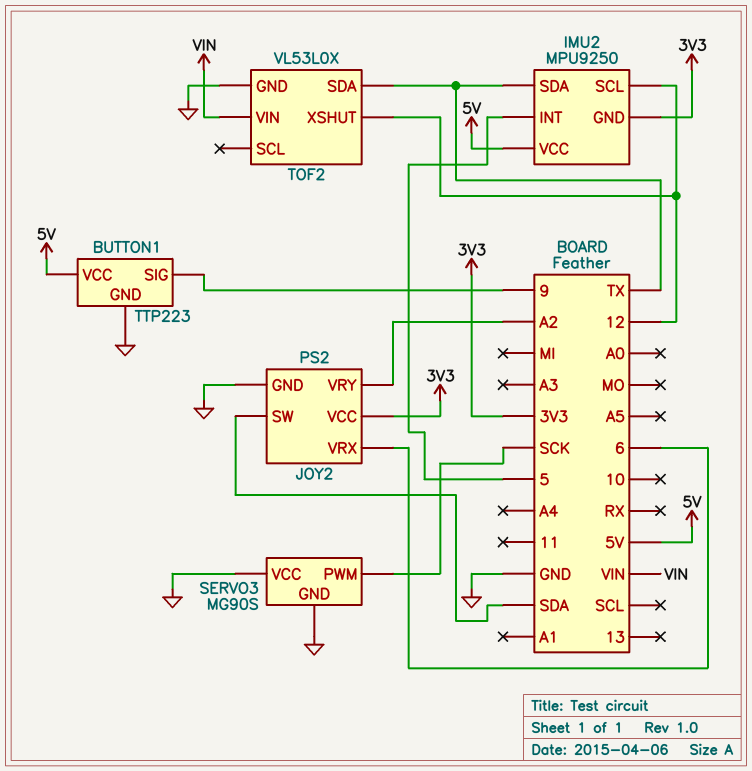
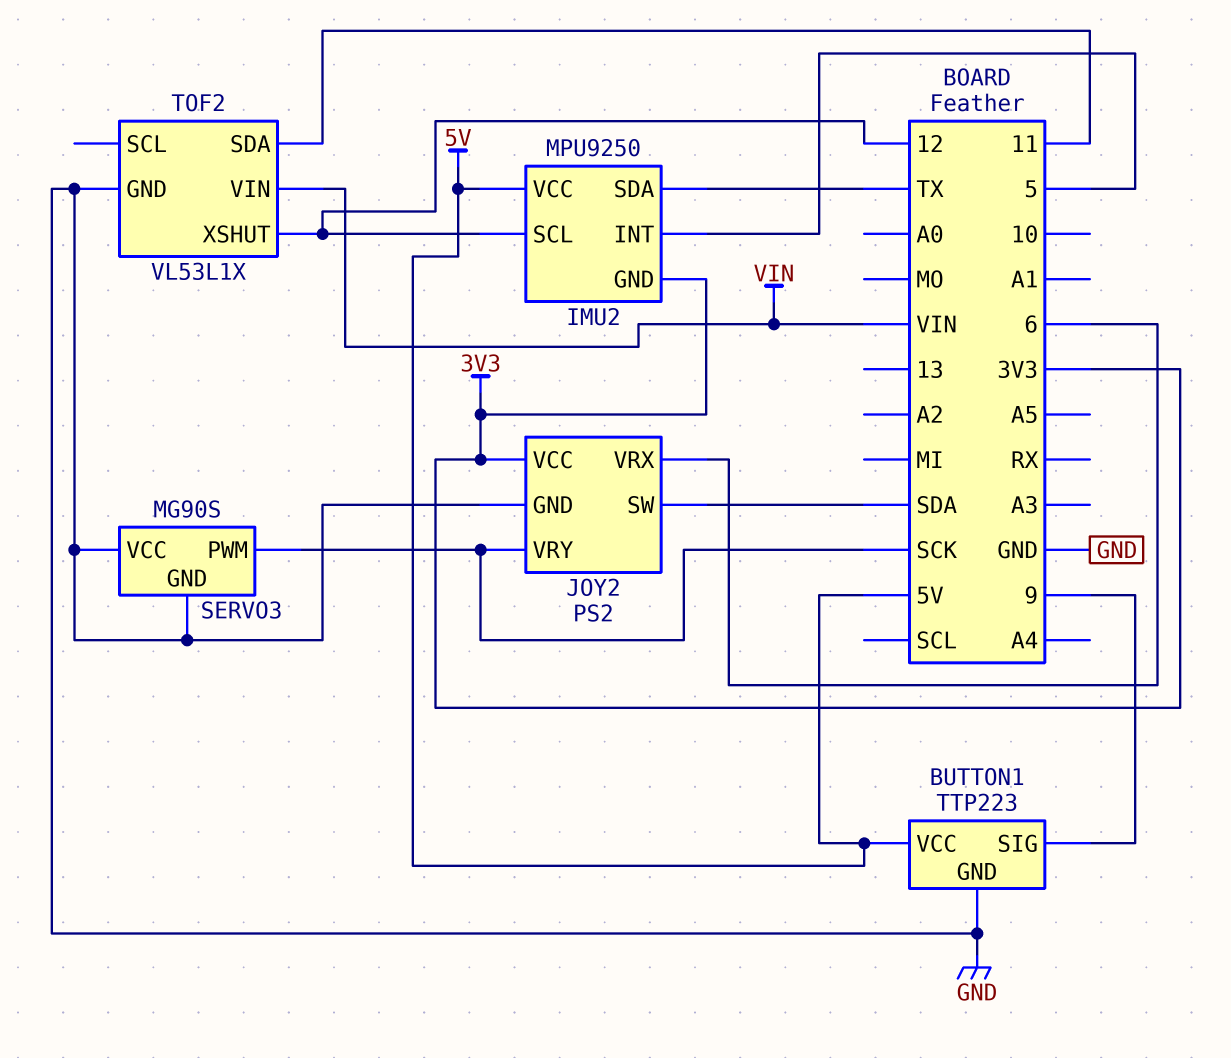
JOY2 pin VRY: A2 -> SCK
TOF2: VL53L0X -> VL53L1X
TOF2 pin SDA: TX -> 11

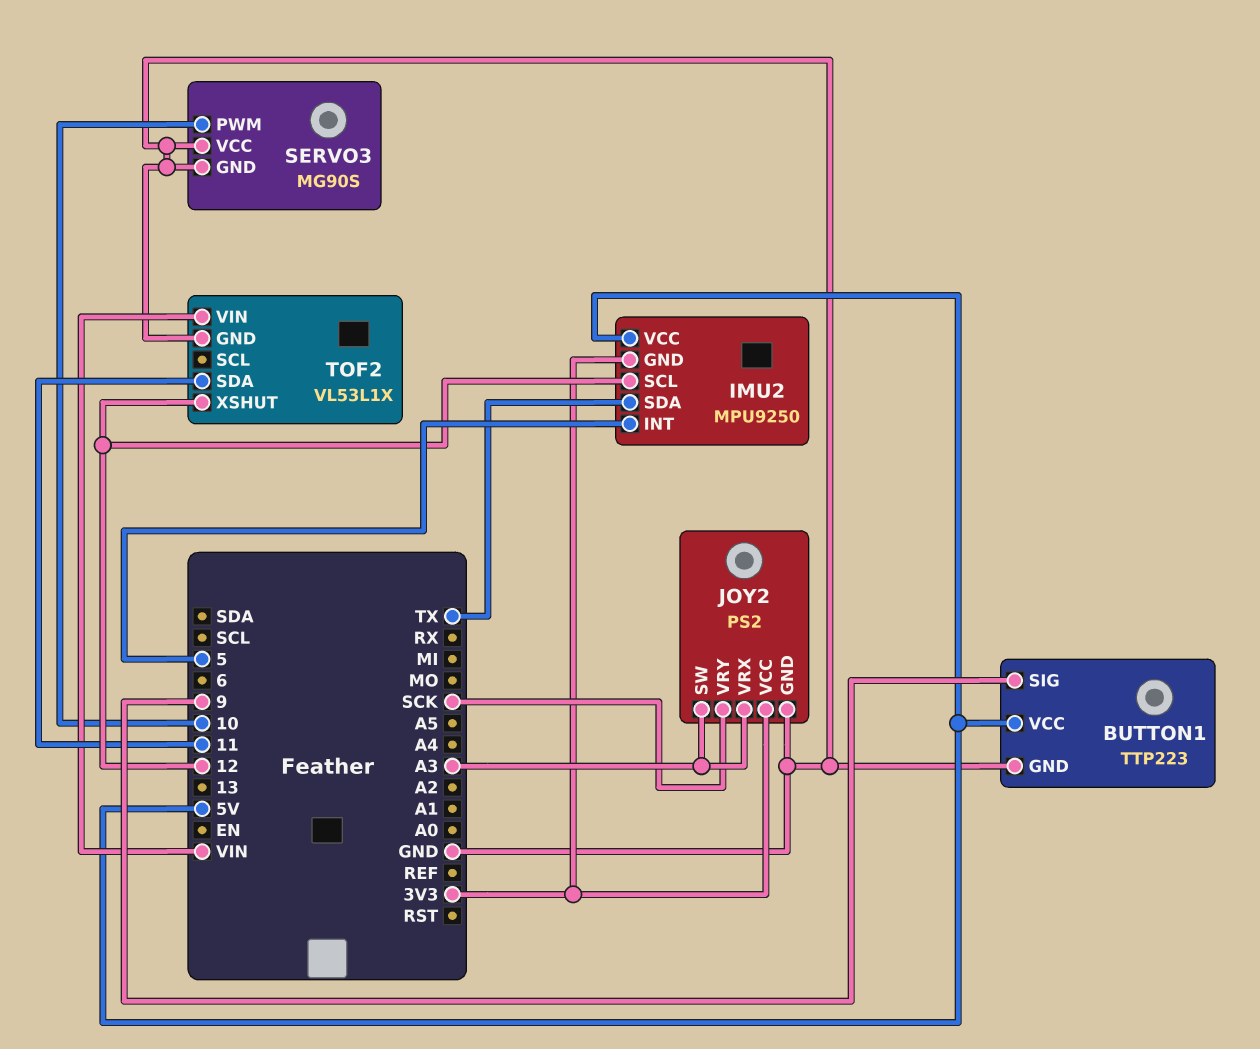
JOY2 pin SW: SDA -> A3
JOY2 pin VRX: 6 -> A3
SERVO3 pin PWM: SCK -> 10

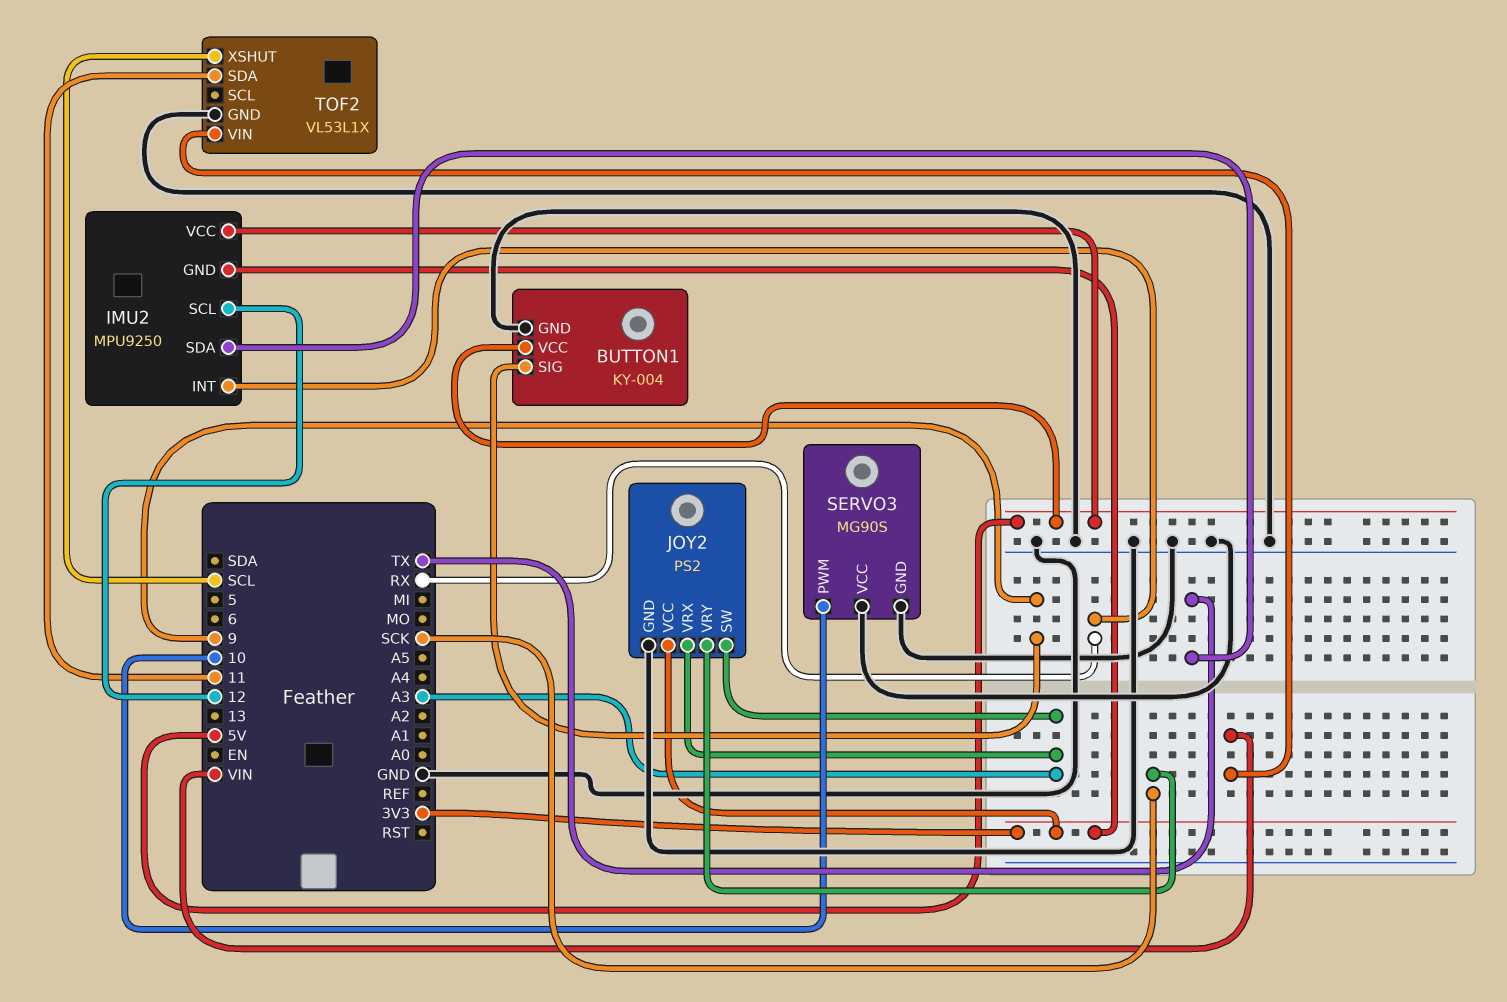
BUTTON1: TTP223 -> KY-004
IMU2 pin INT: 5 -> RX
TOF2 pin XSHUT: 12 -> SCL

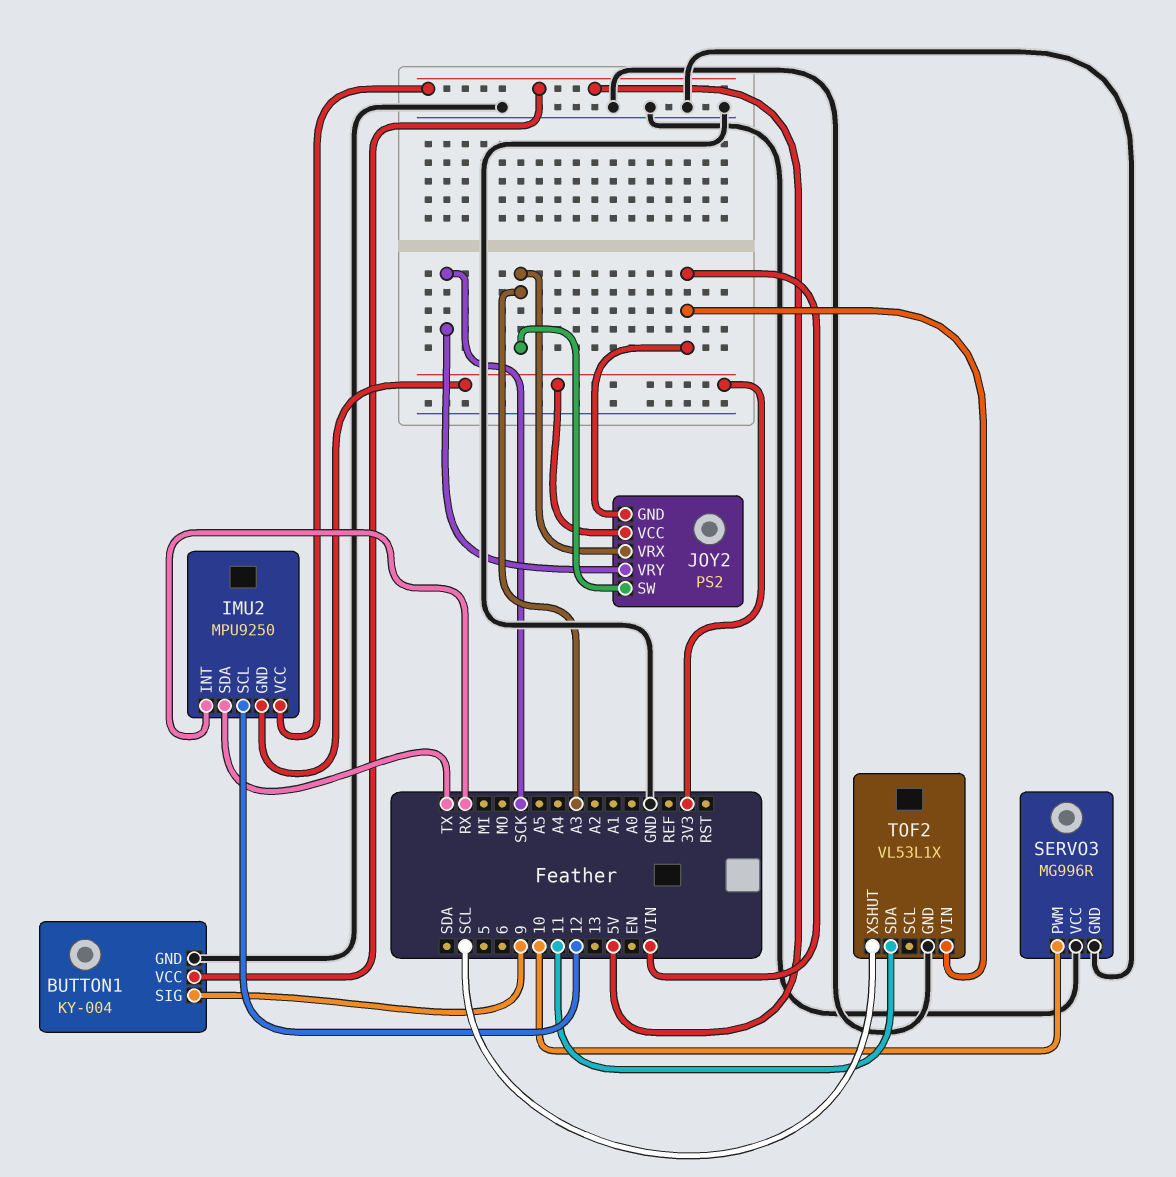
JOY2 pin GND: GND -> VIN
SERVO3: MG90S -> MG996R

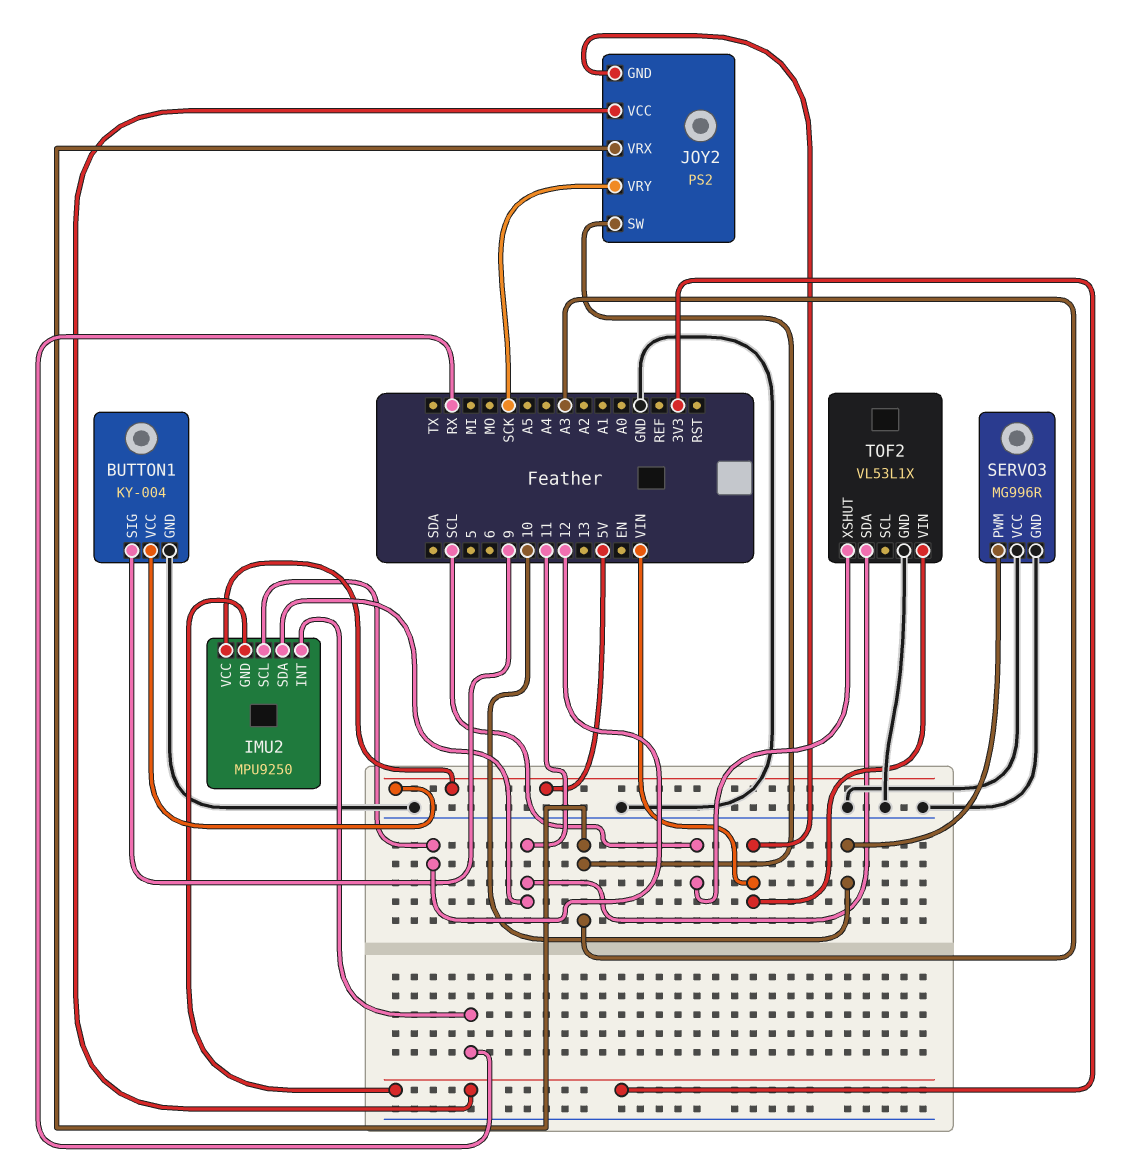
IMU2 pin SDA: TX -> 11

